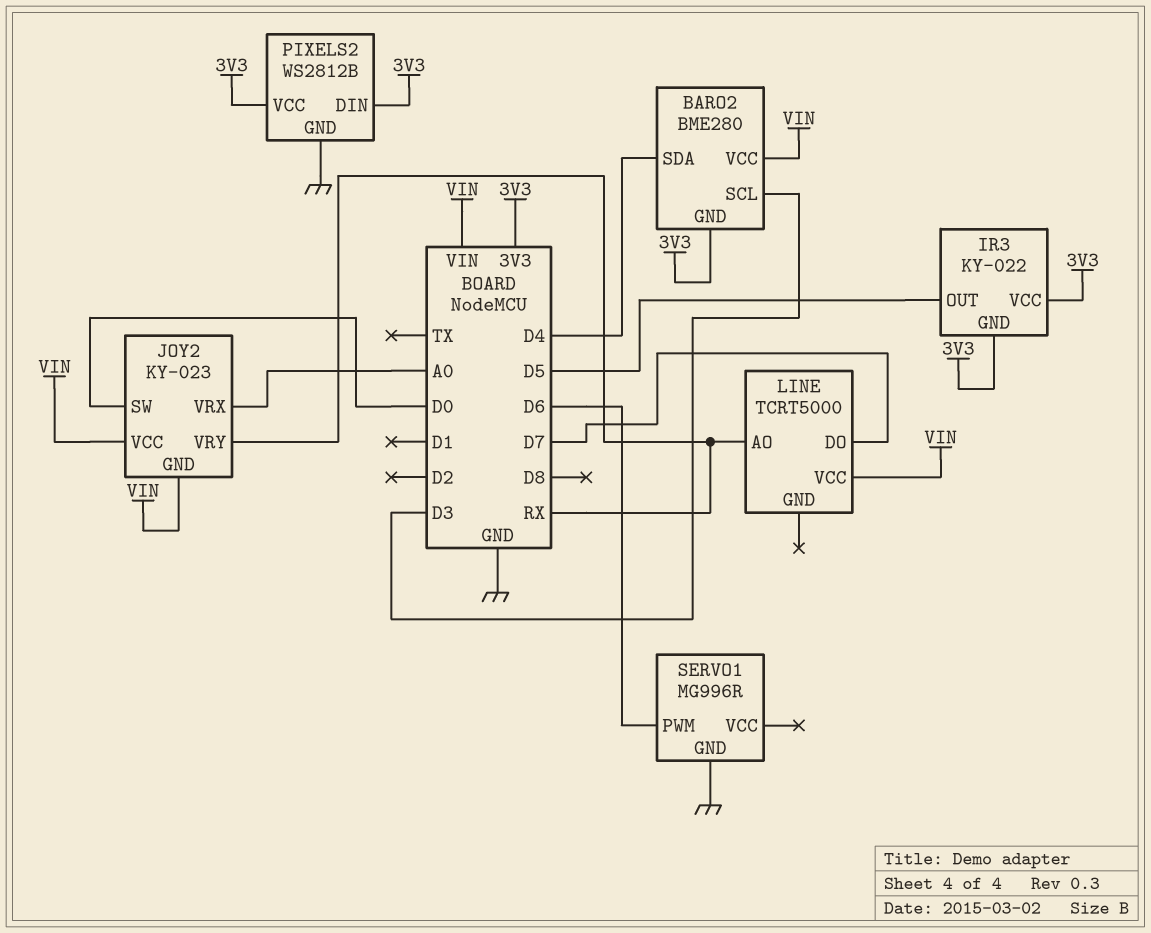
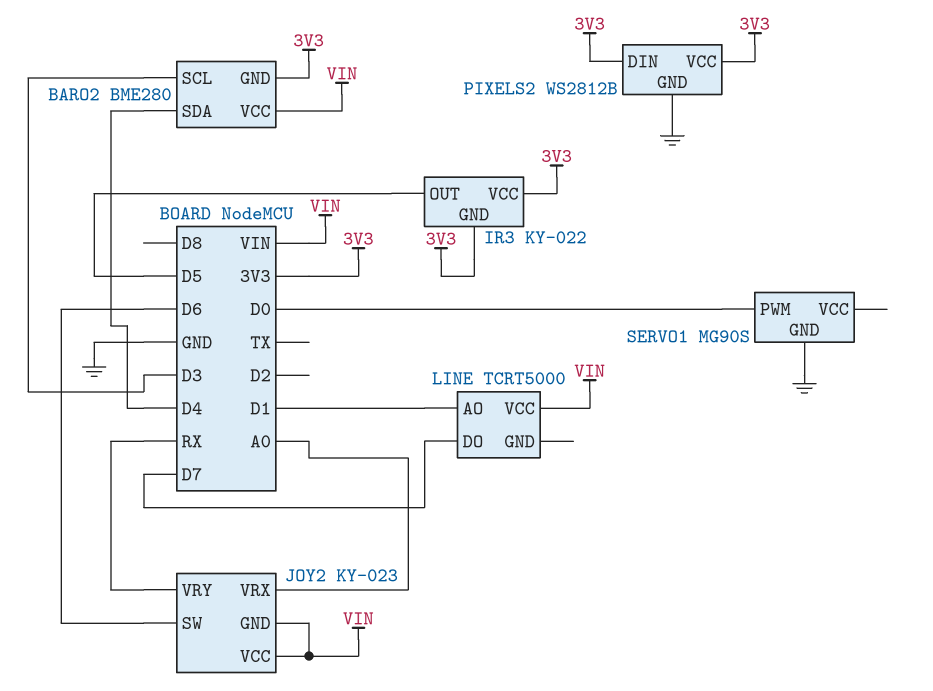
JOY2 pin SW: D0 -> D6
LINE pin AO: RX -> D1
SERVO1: MG996R -> MG90S
SERVO1 pin PWM: D6 -> D0

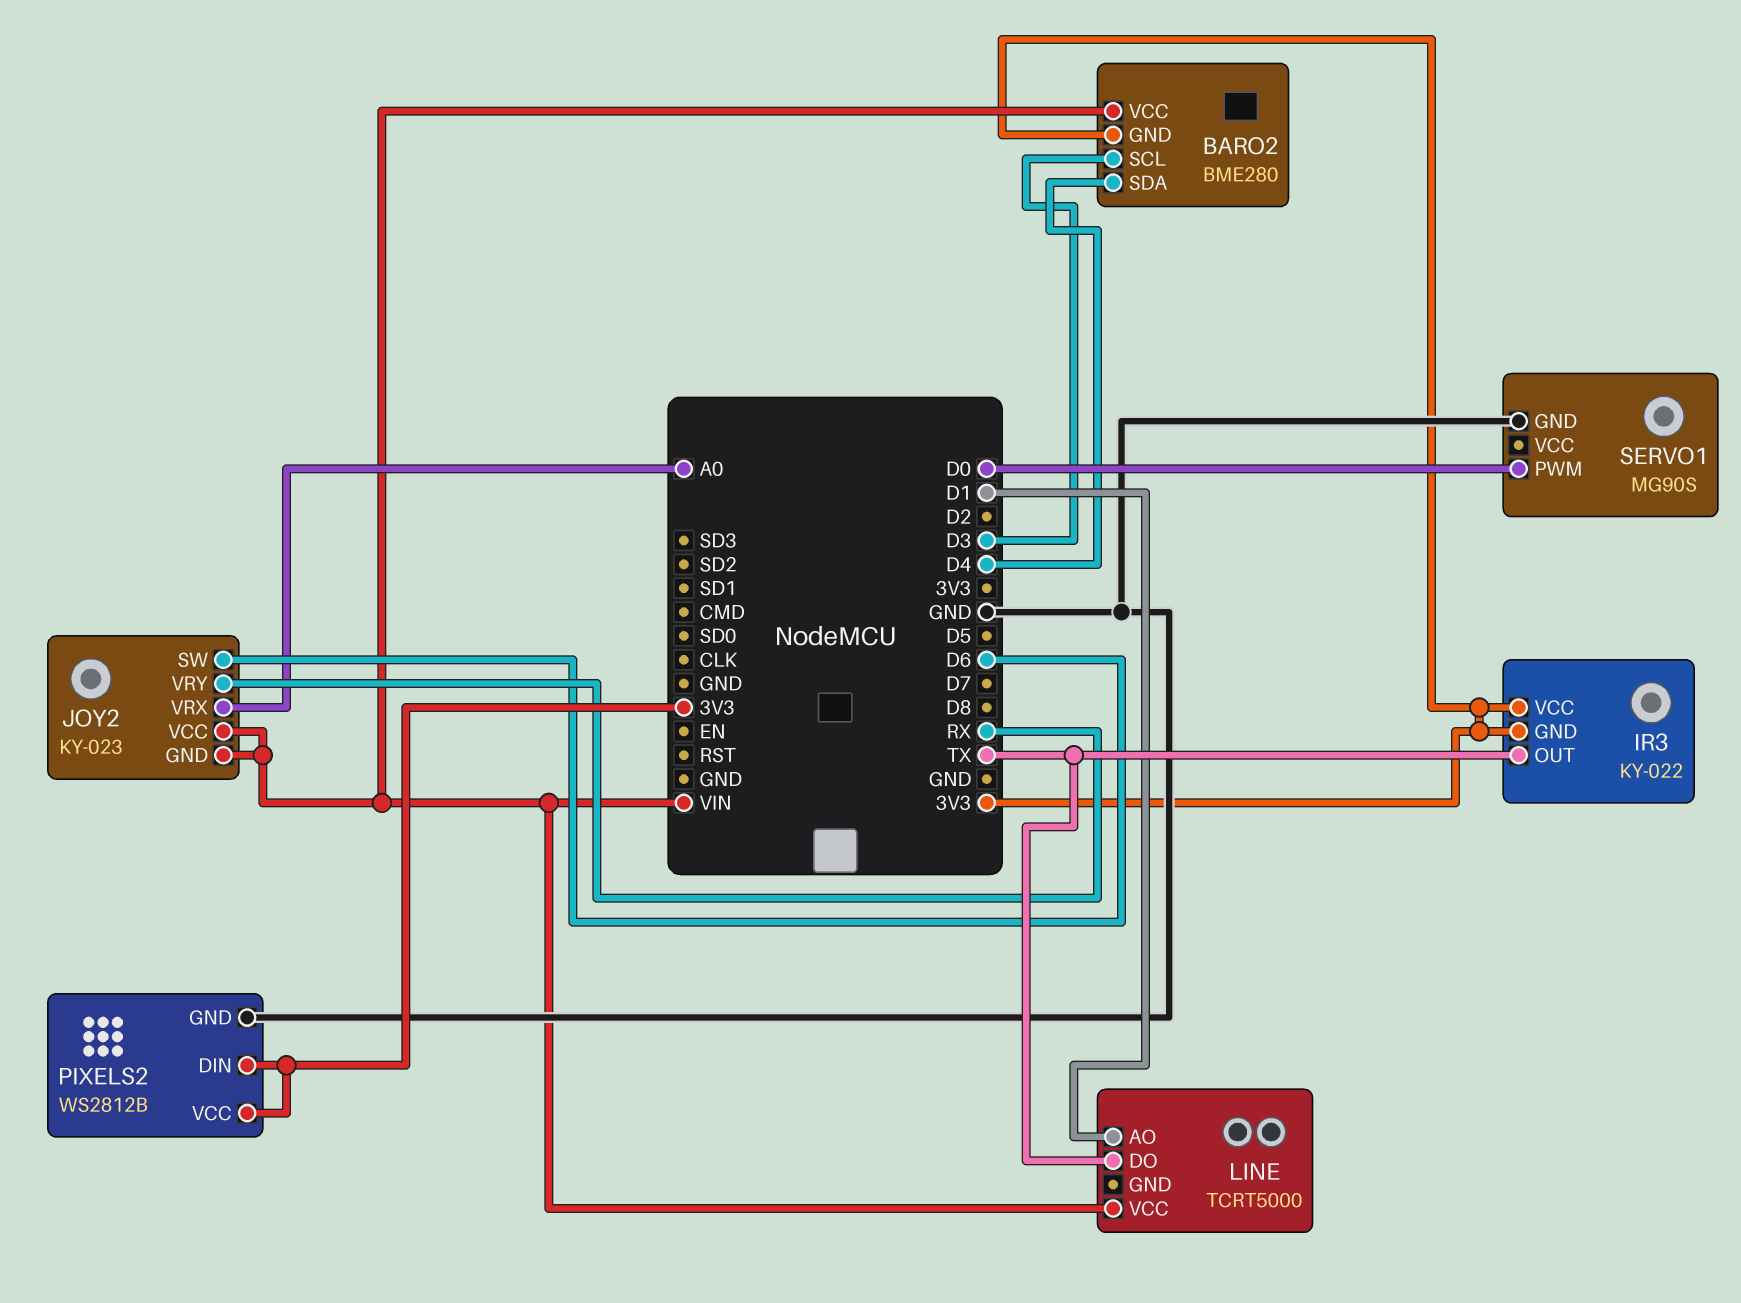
IR3 pin OUT: D5 -> TX
LINE pin DO: D7 -> TX

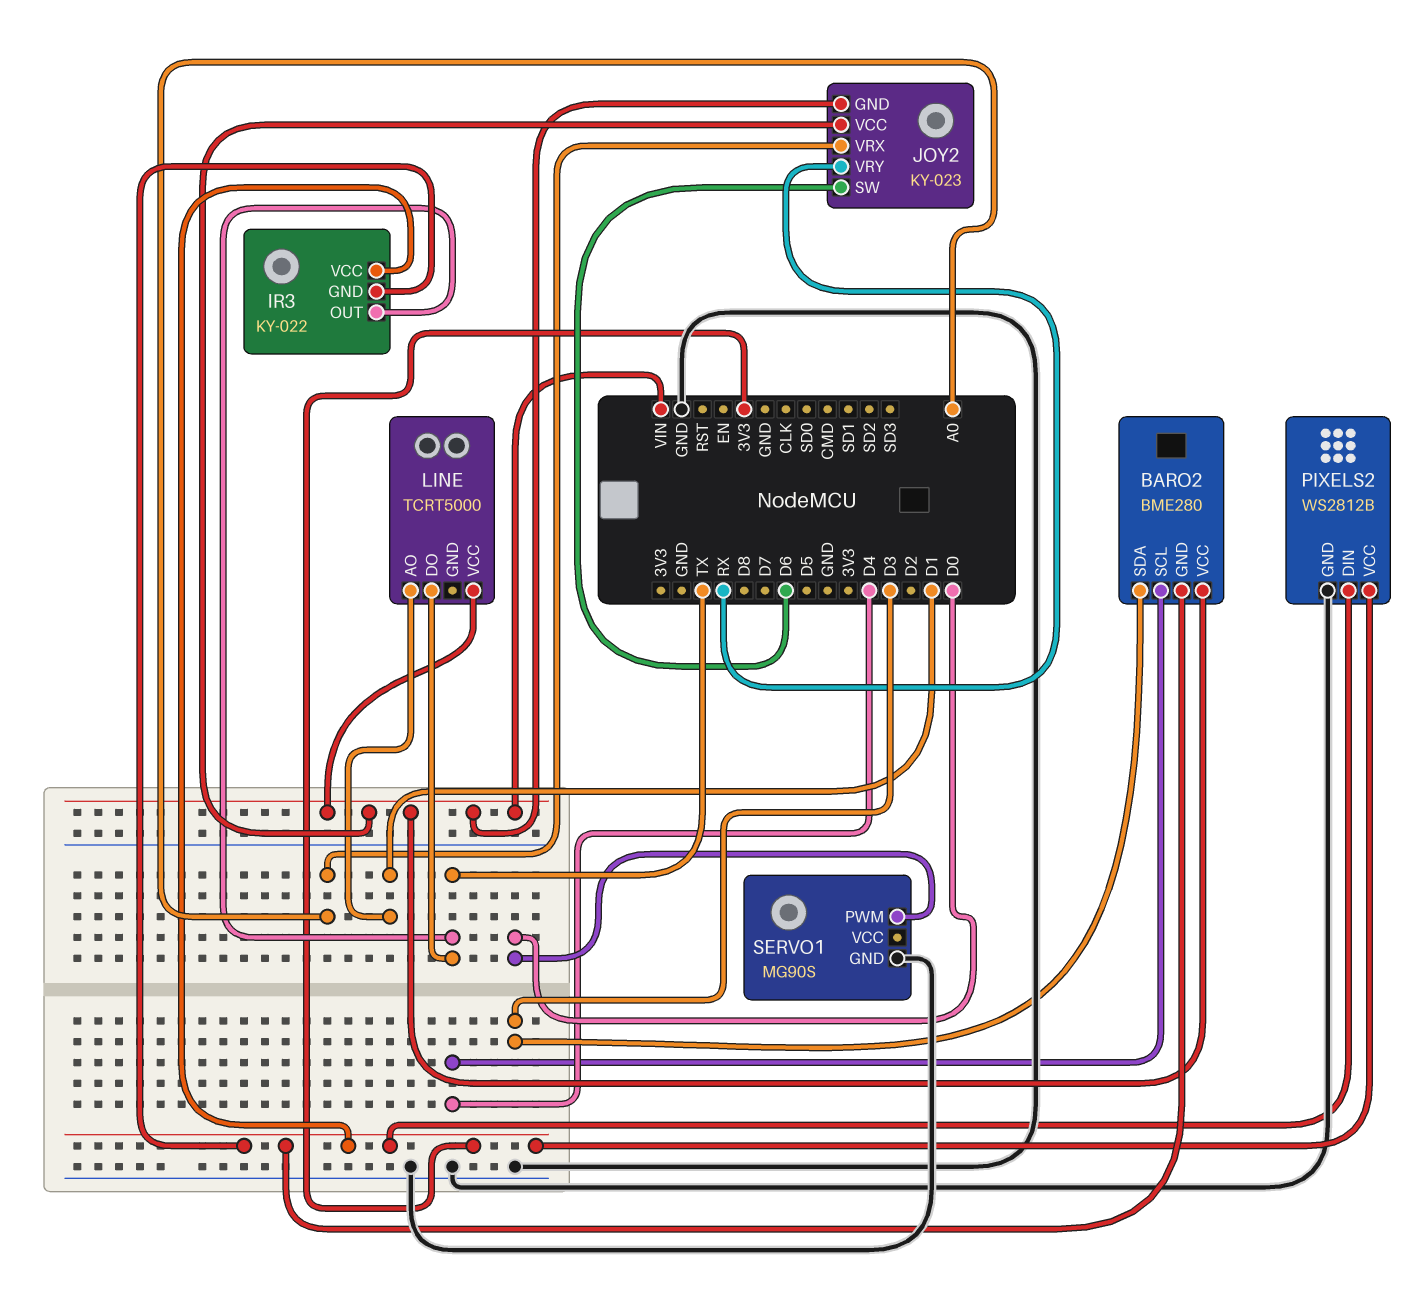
BARO2 pin SCL: D3 -> D4
BARO2 pin SDA: D4 -> D3

